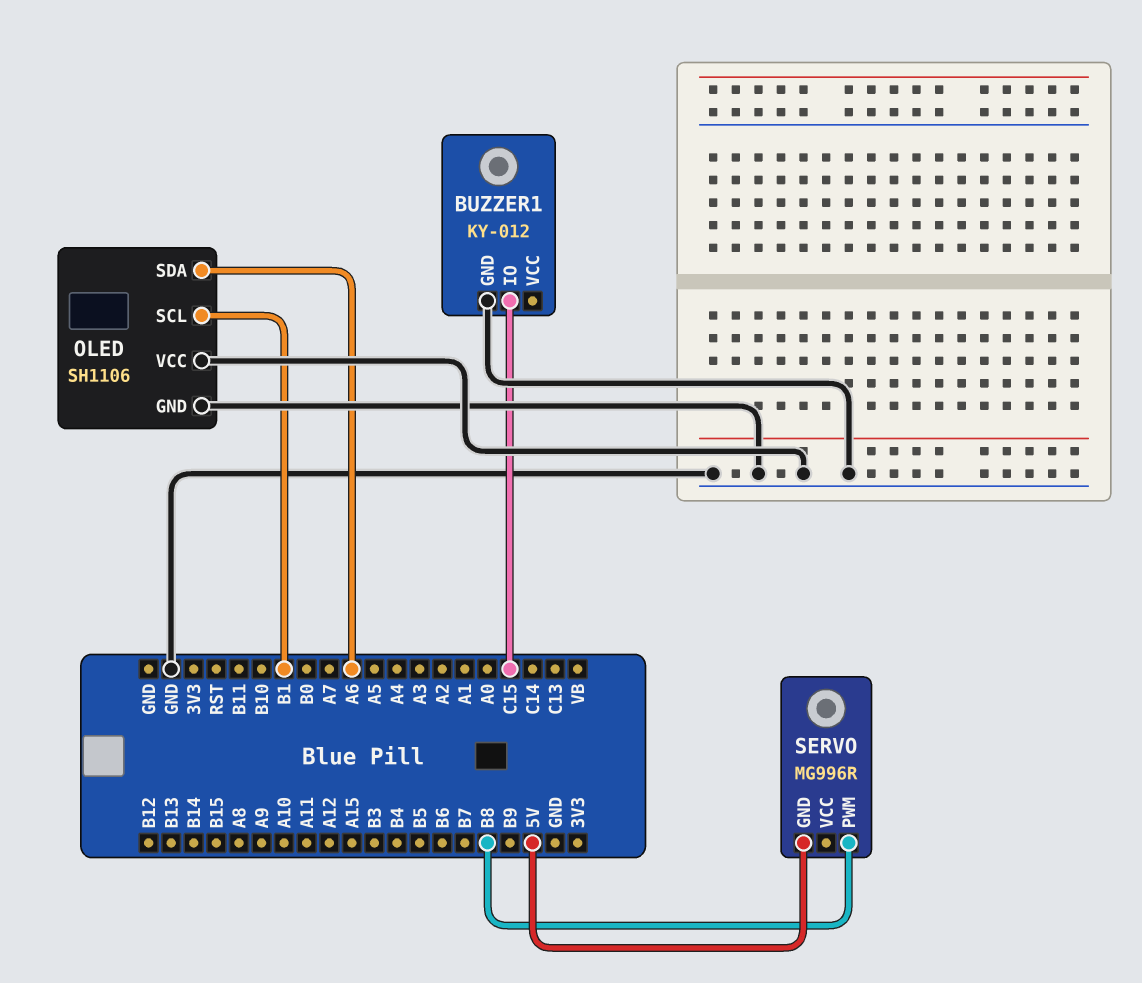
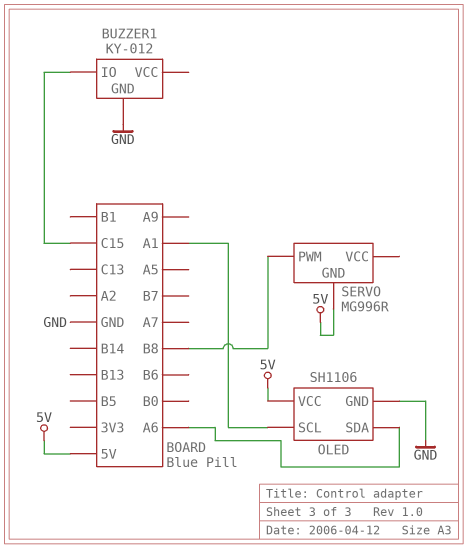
OLED pin SCL: B1 -> A1
OLED pin VCC: GND -> 5V

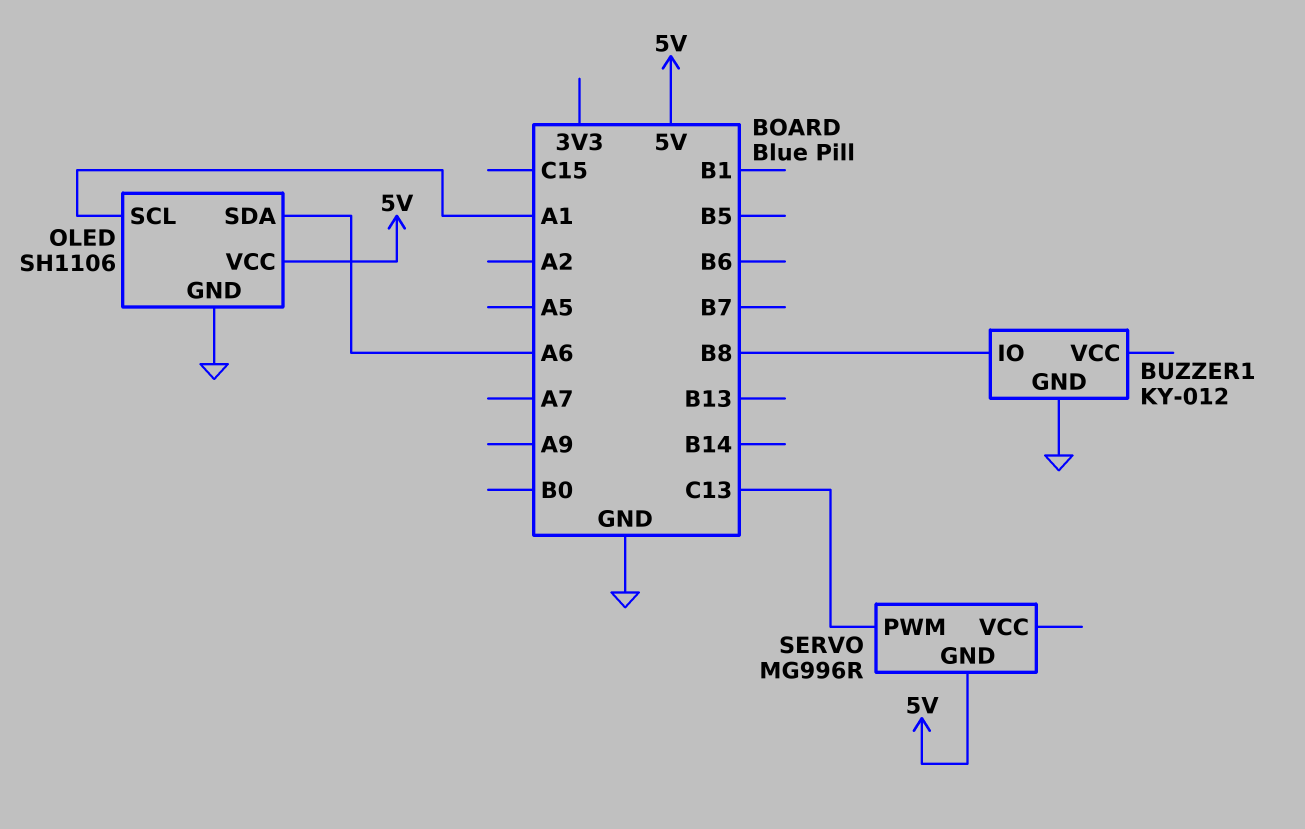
BUZZER1 pin IO: C15 -> B8
SERVO pin PWM: B8 -> C13

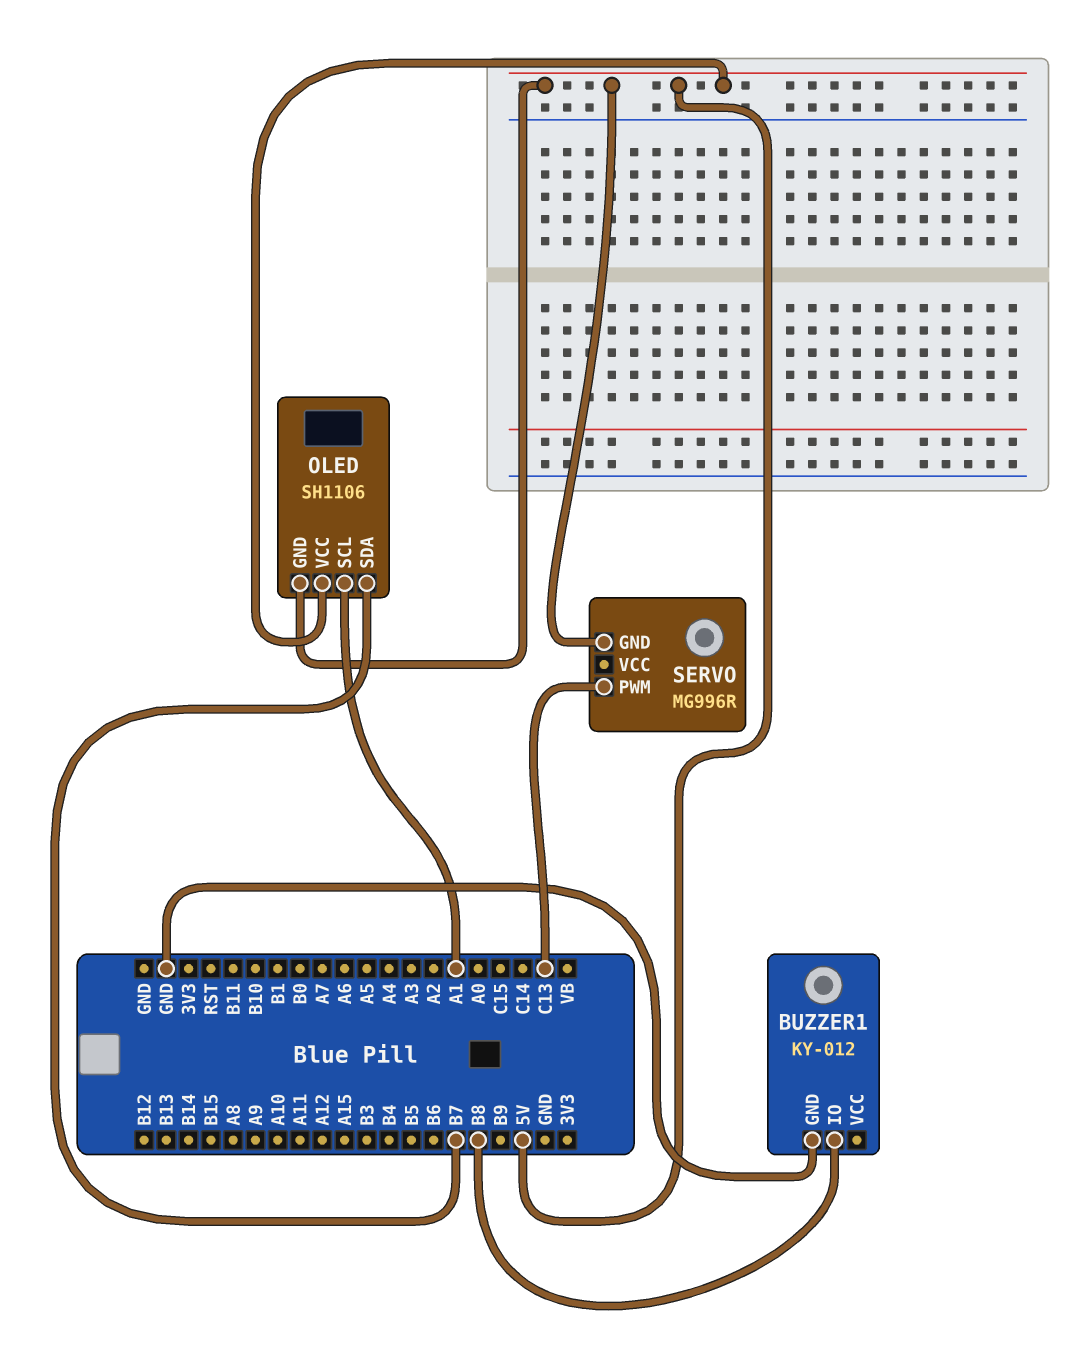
OLED pin GND: GND -> 5V
OLED pin SDA: A6 -> B7

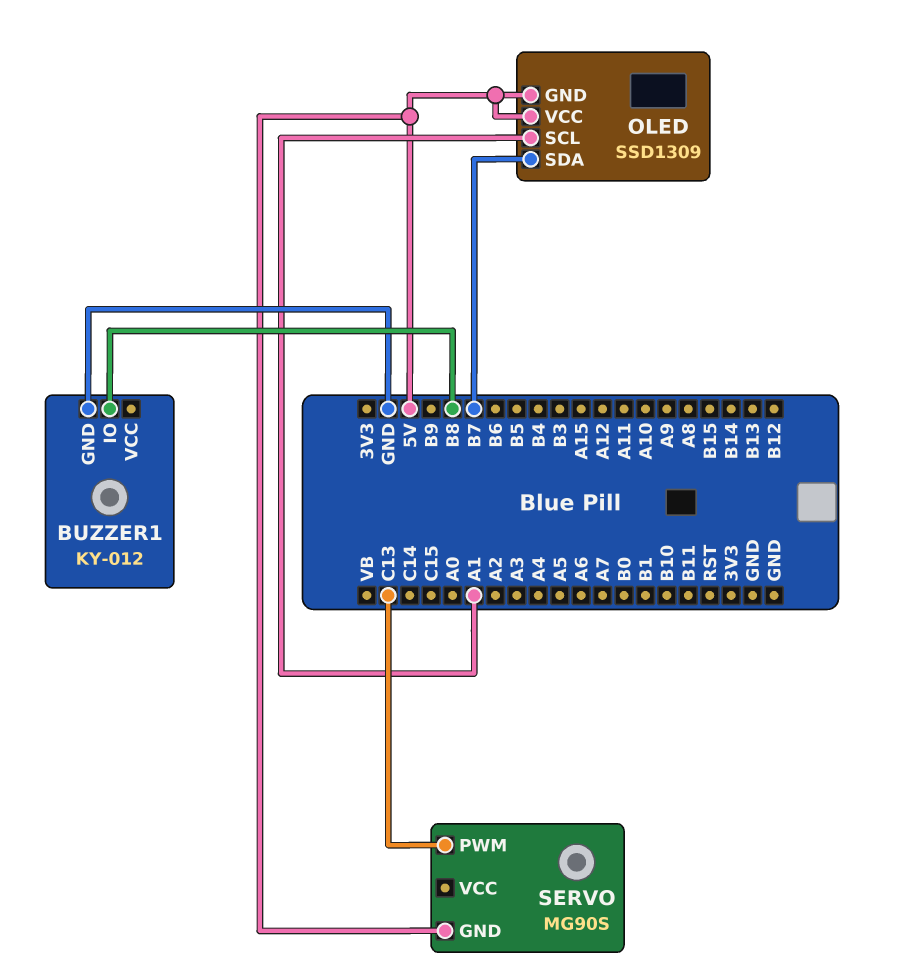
OLED: SH1106 -> SSD1309
SERVO: MG996R -> MG90S

